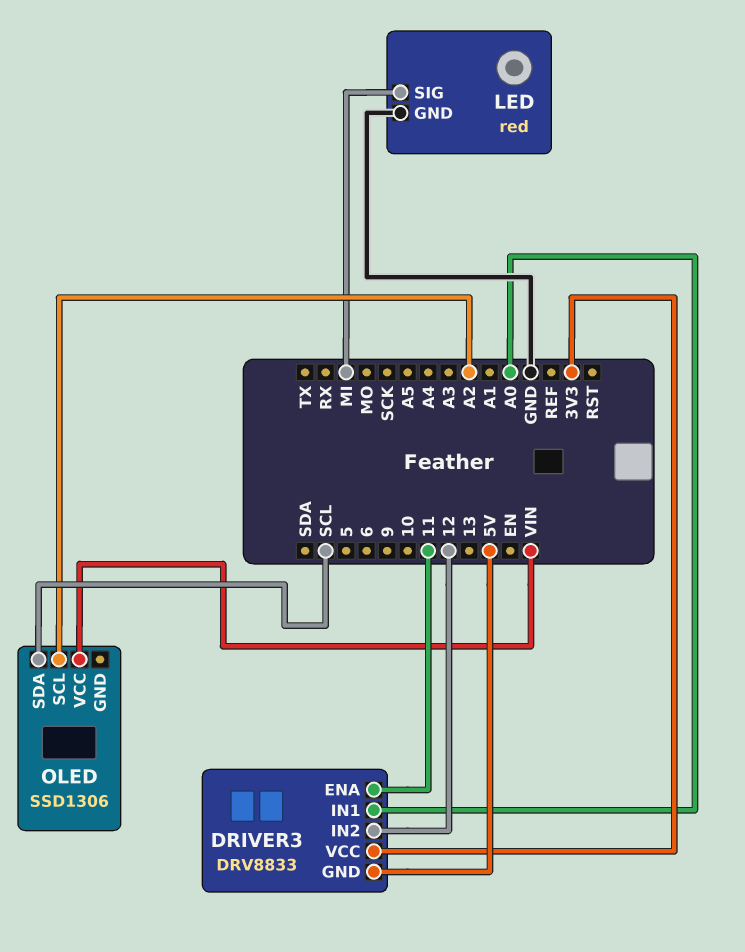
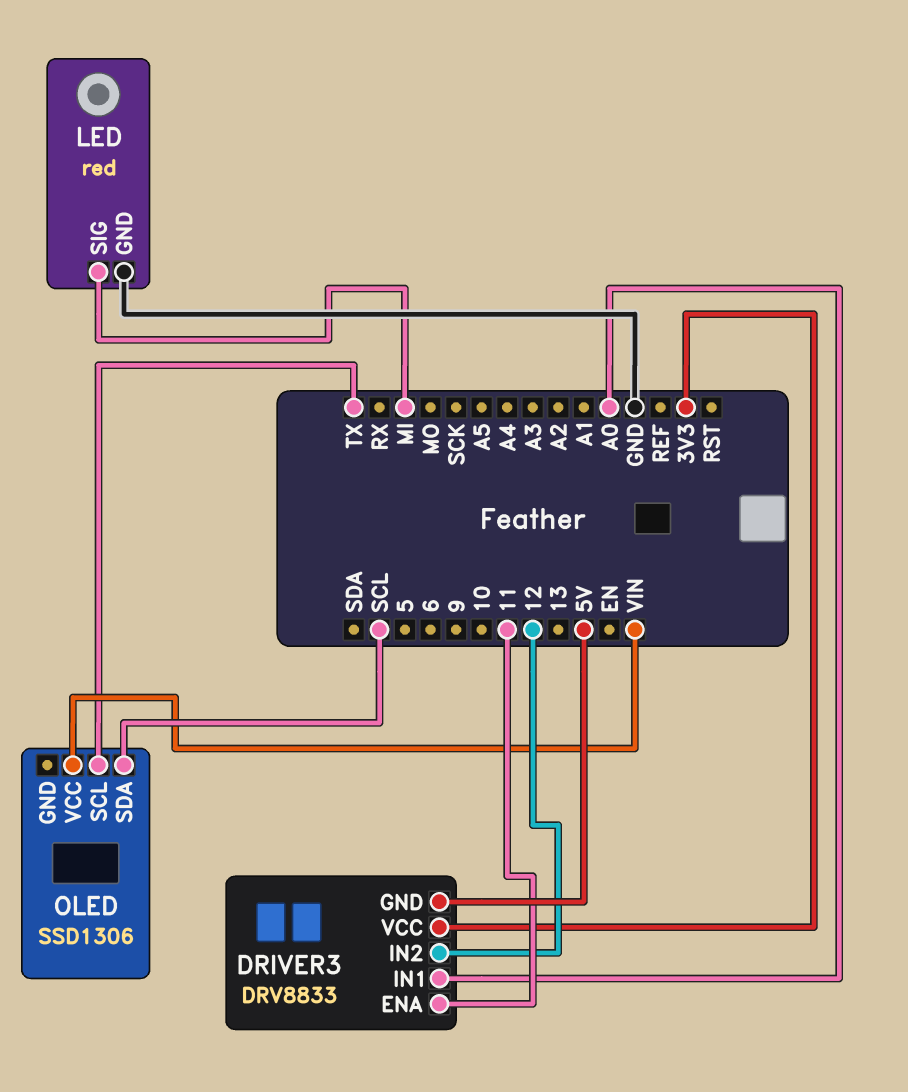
OLED pin SCL: A2 -> TX

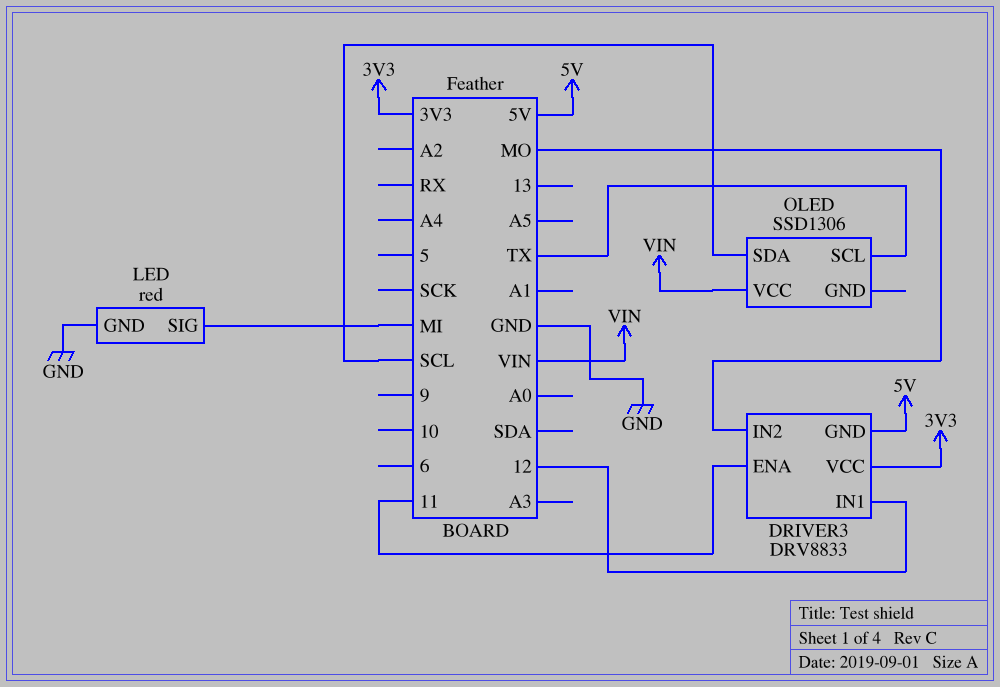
DRIVER3 pin IN1: A0 -> 12
DRIVER3 pin IN2: 12 -> MO

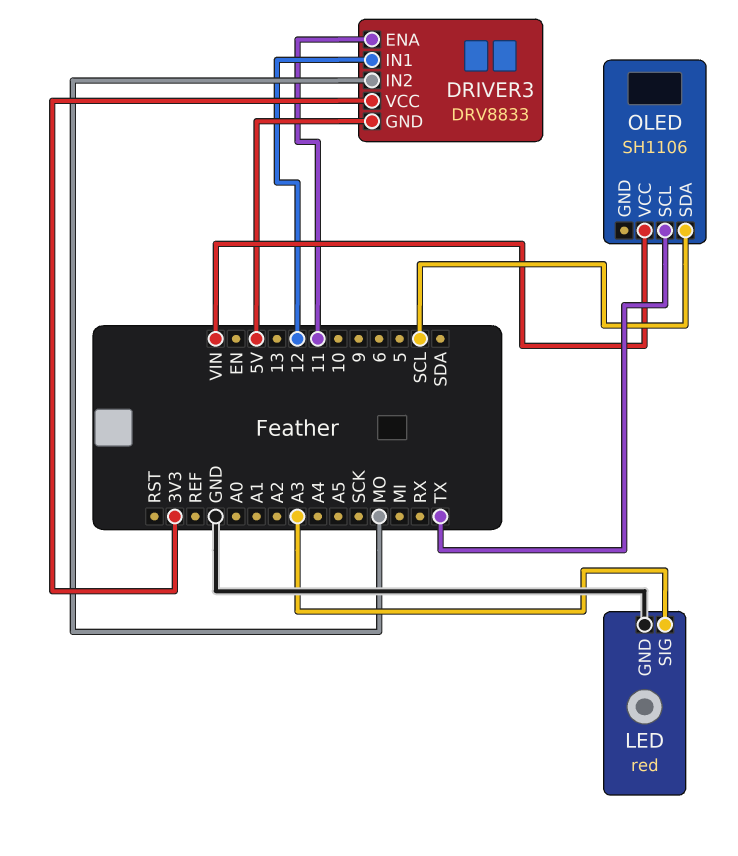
LED pin SIG: MI -> A3
OLED: SSD1306 -> SH1106

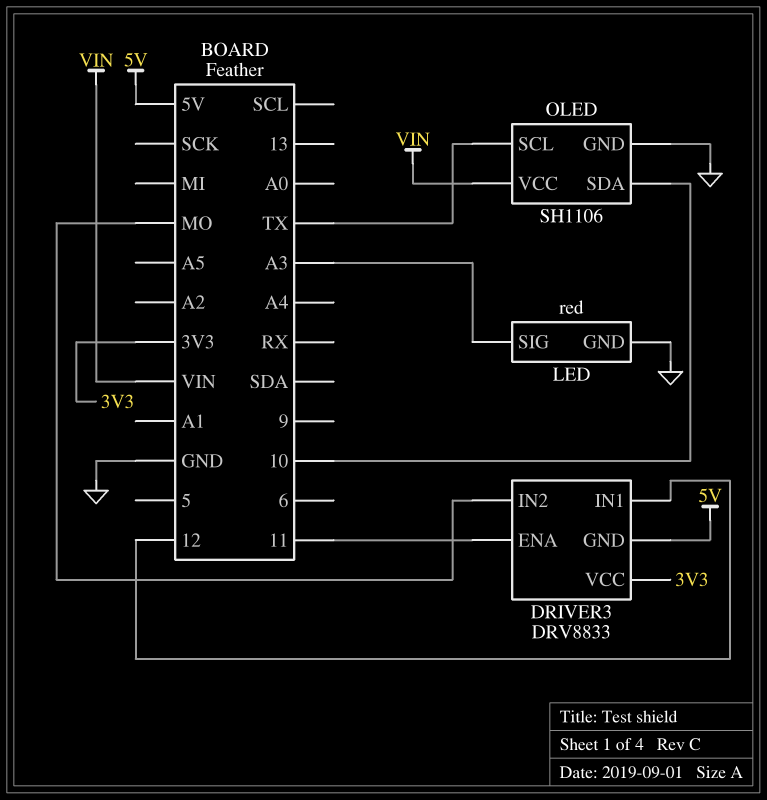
OLED pin GND: none -> GND
OLED pin SDA: SCL -> 10

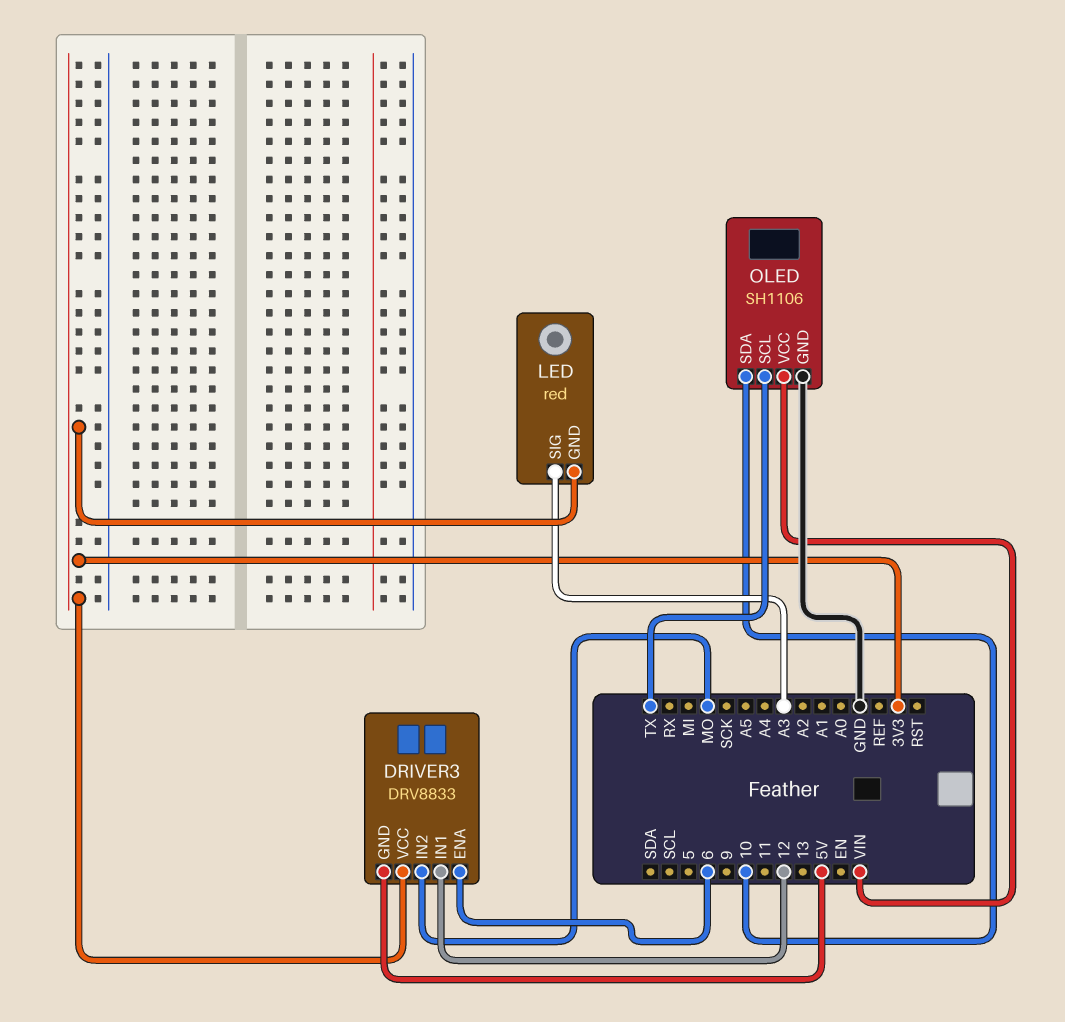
DRIVER3 pin ENA: 11 -> 6
LED pin GND: GND -> 3V3

